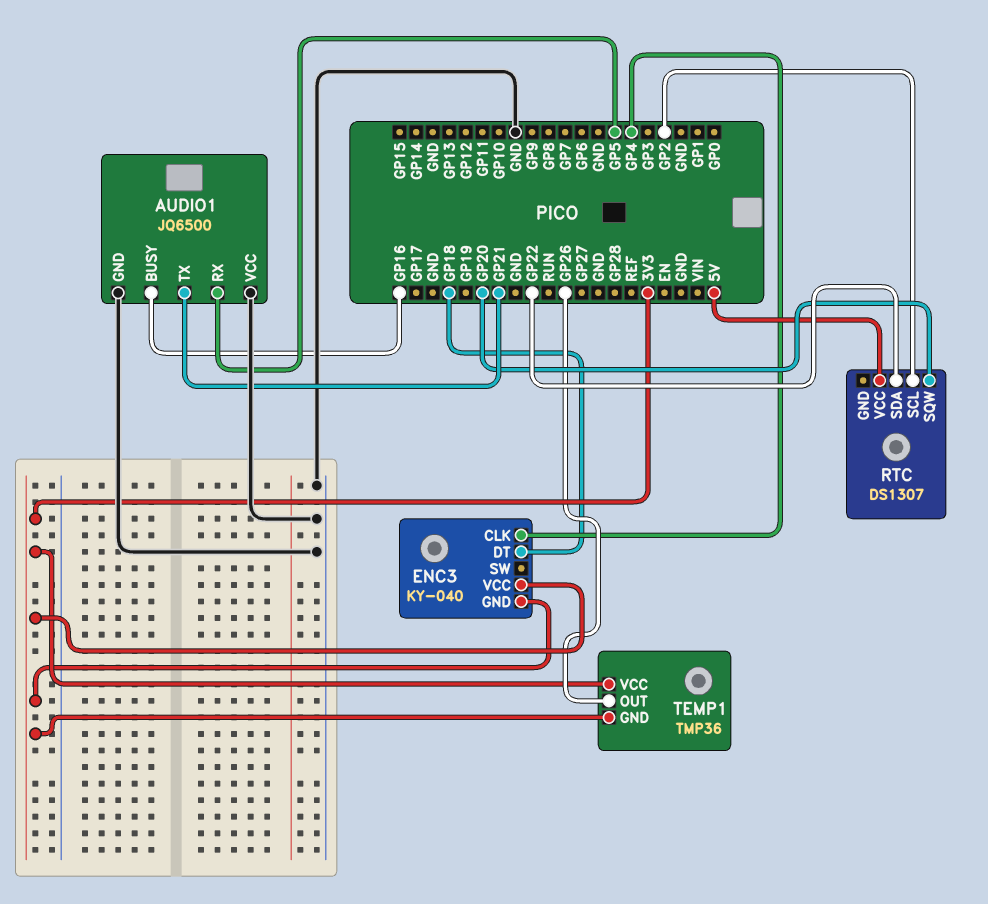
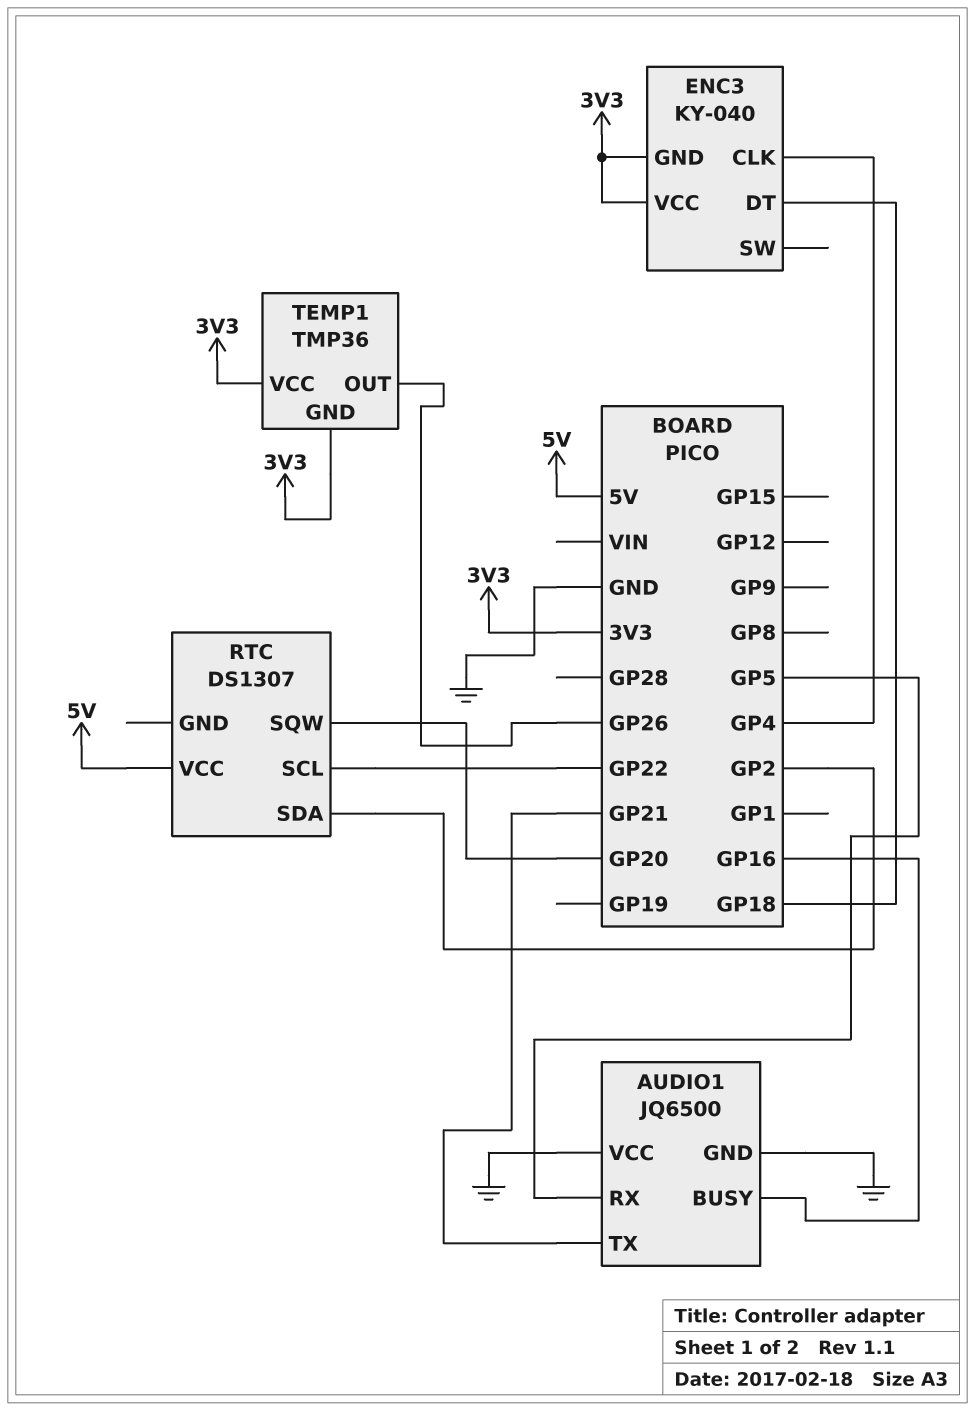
RTC pin SCL: GP2 -> GP22
RTC pin SDA: GP22 -> GP2

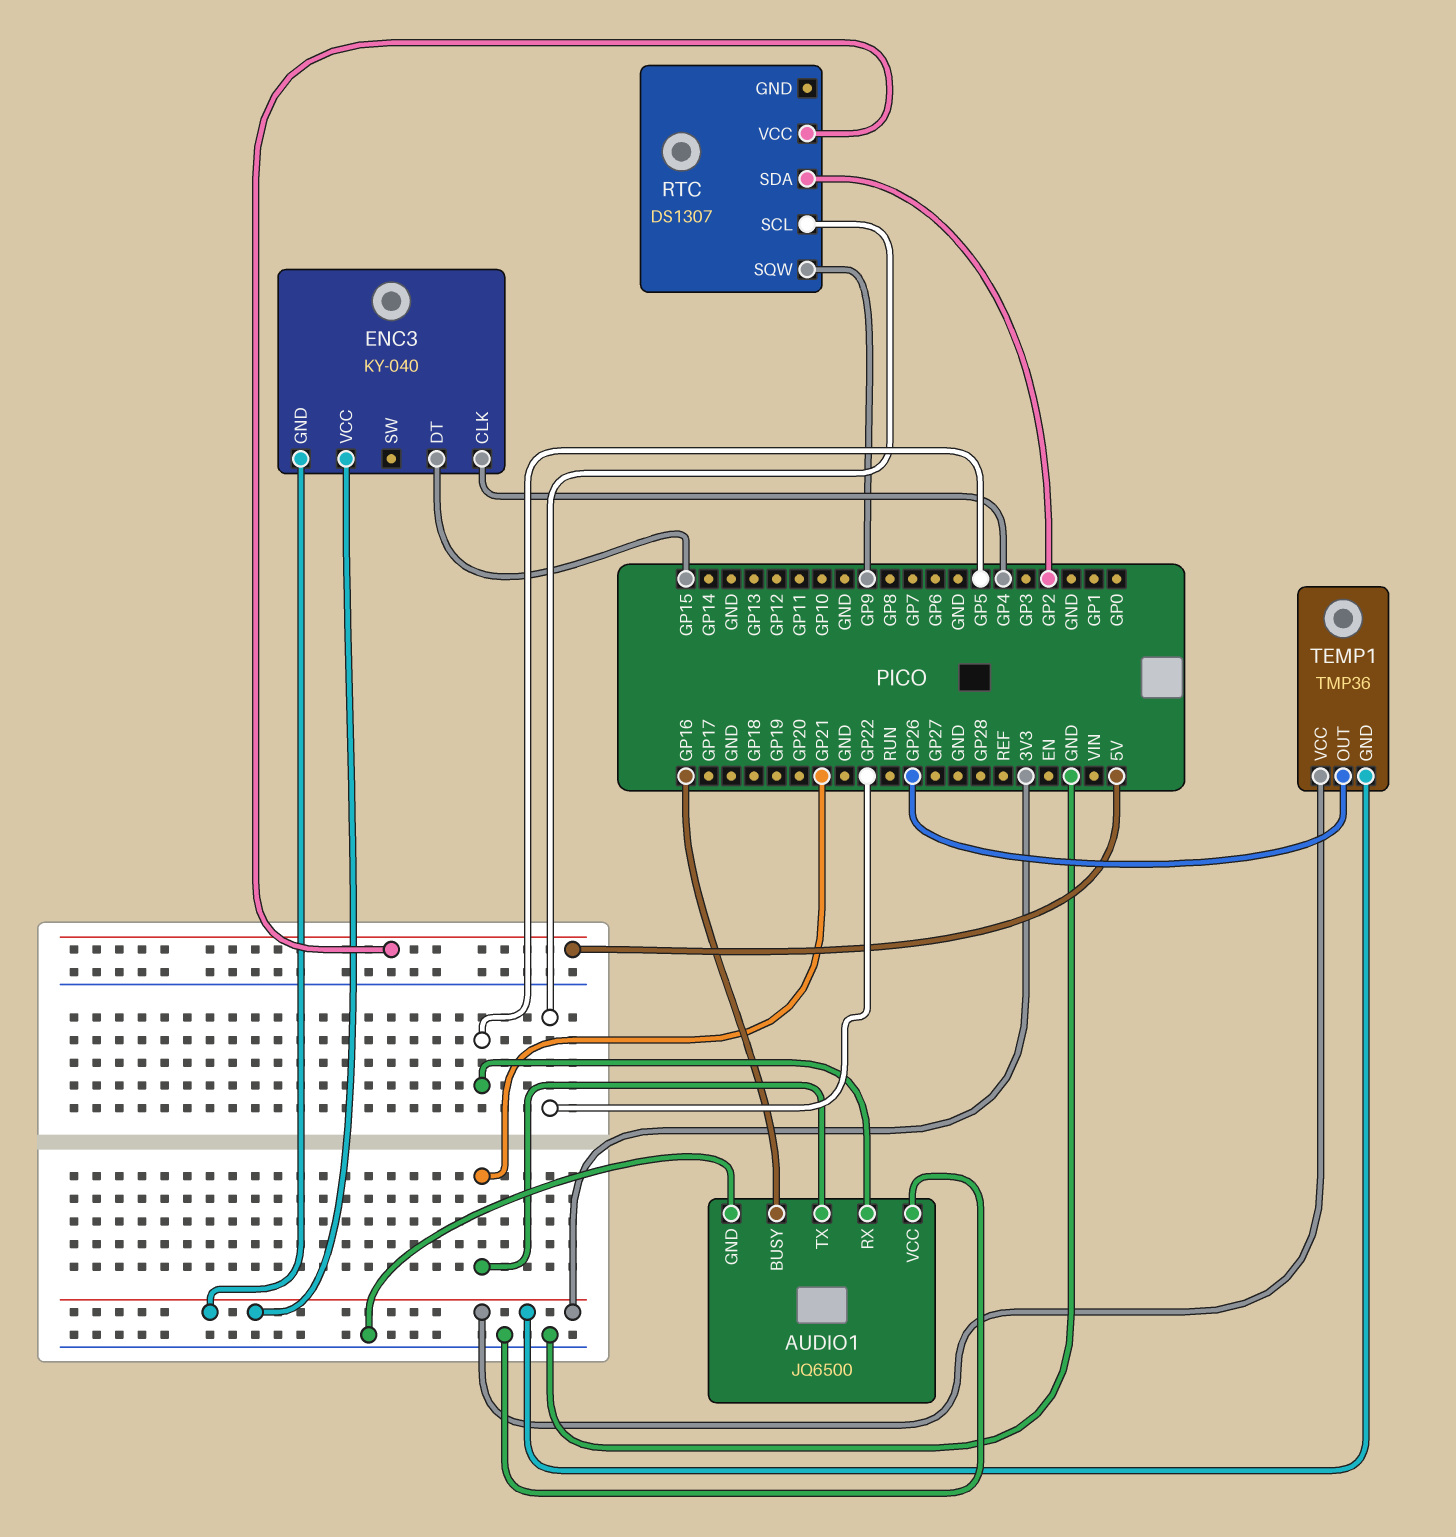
ENC3 pin DT: GP18 -> GP15
RTC pin SQW: GP20 -> GP9

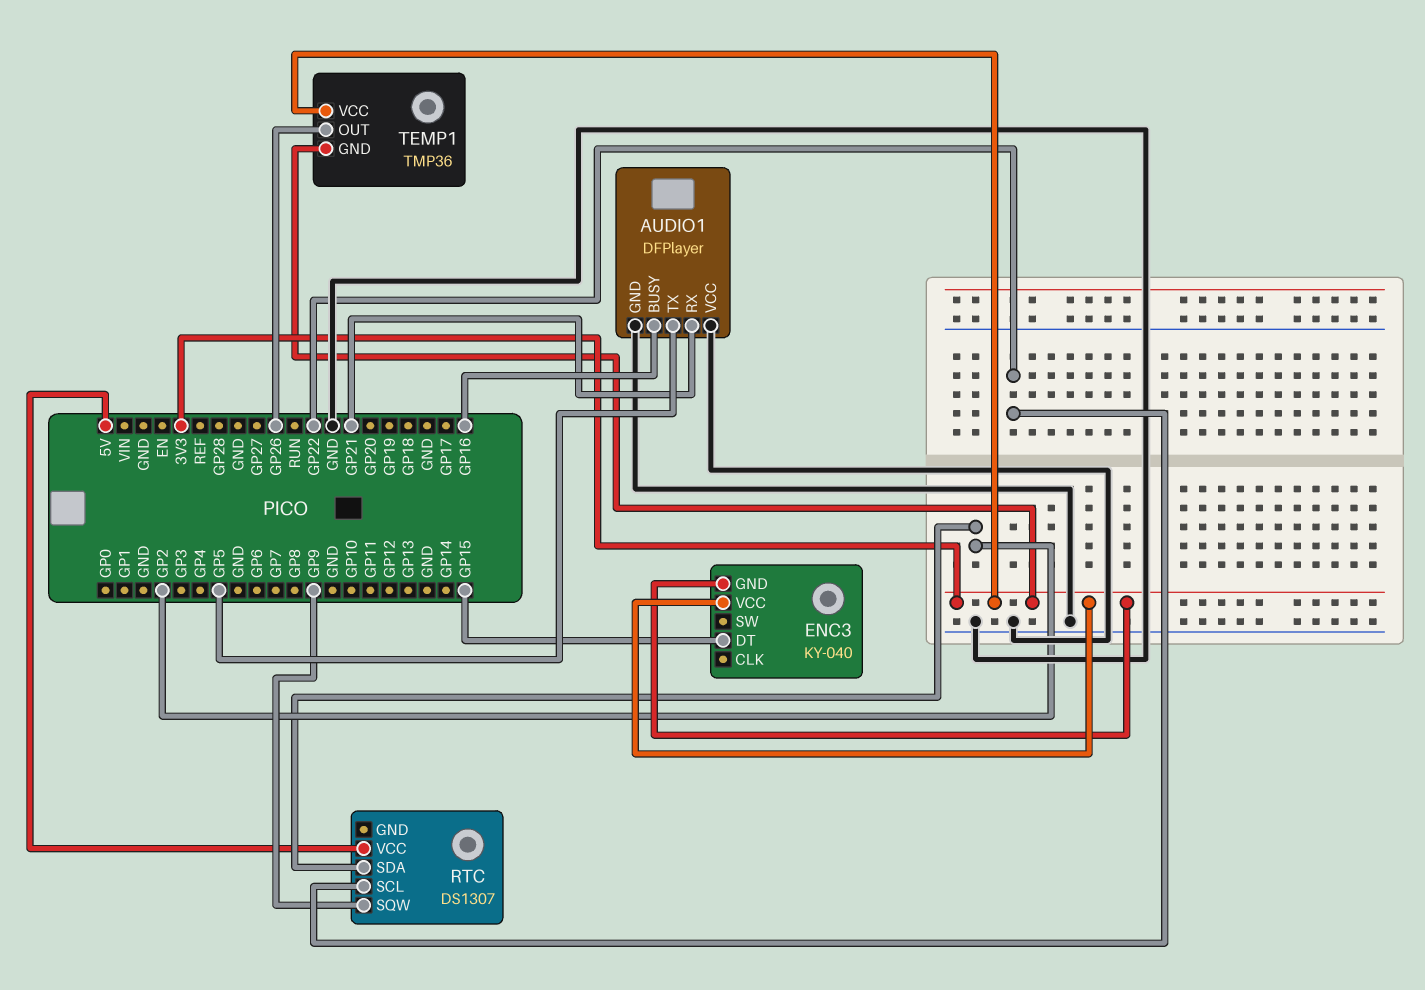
AUDIO1: JQ6500 -> DFPlayer
AUDIO1 pin RX: GP5 -> GP21
AUDIO1 pin TX: GP21 -> GP5
ENC3 pin CLK: GP4 -> none

